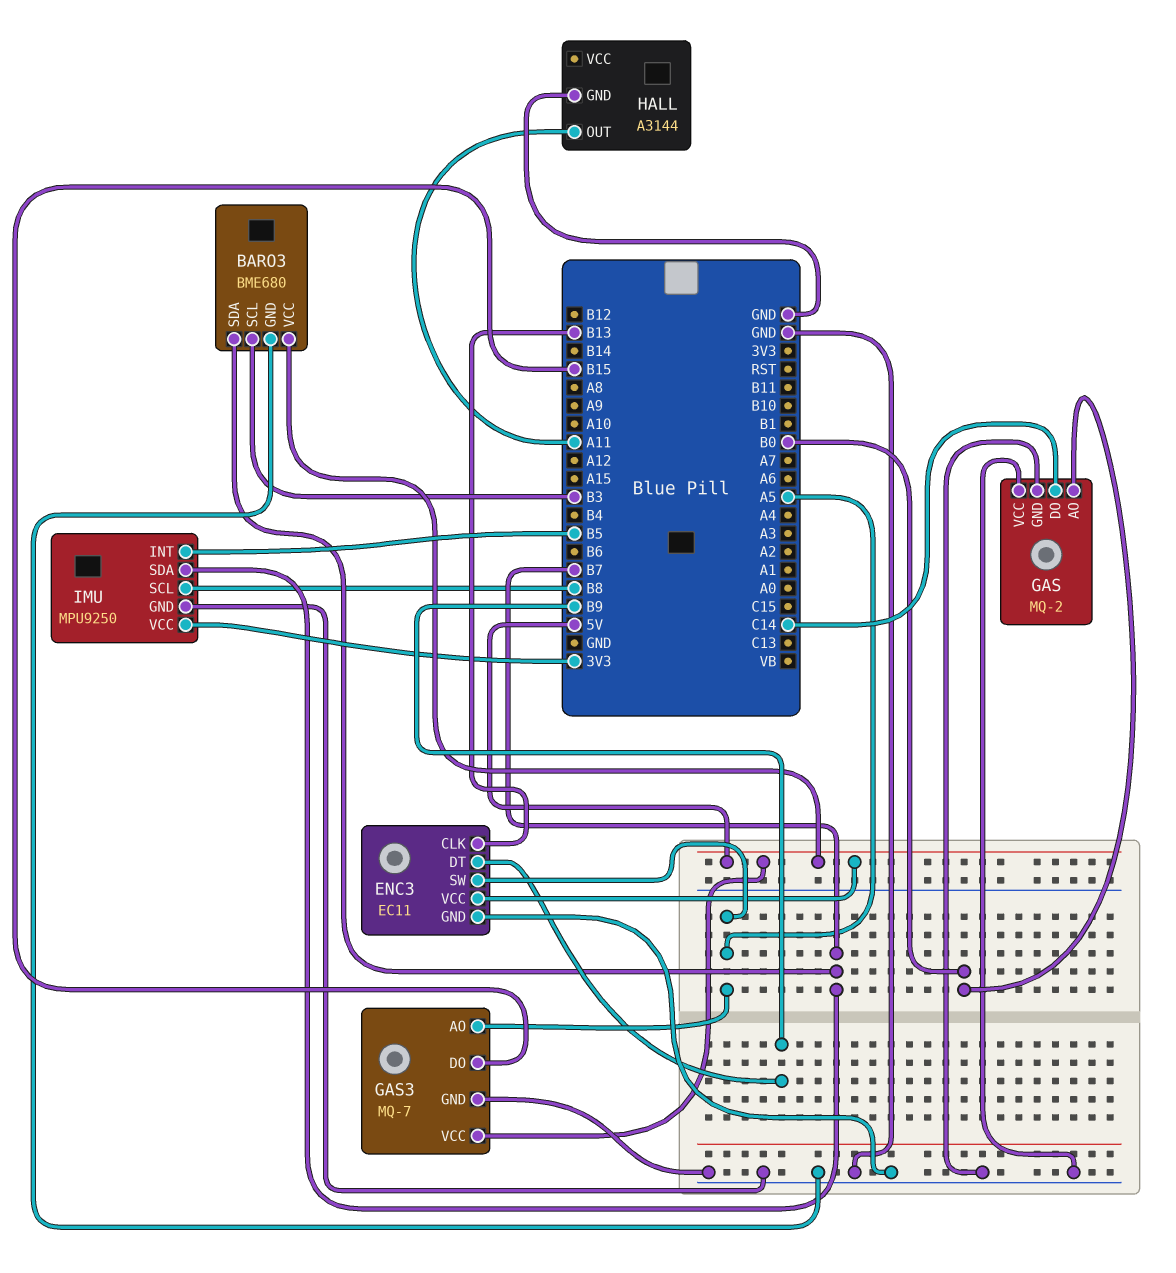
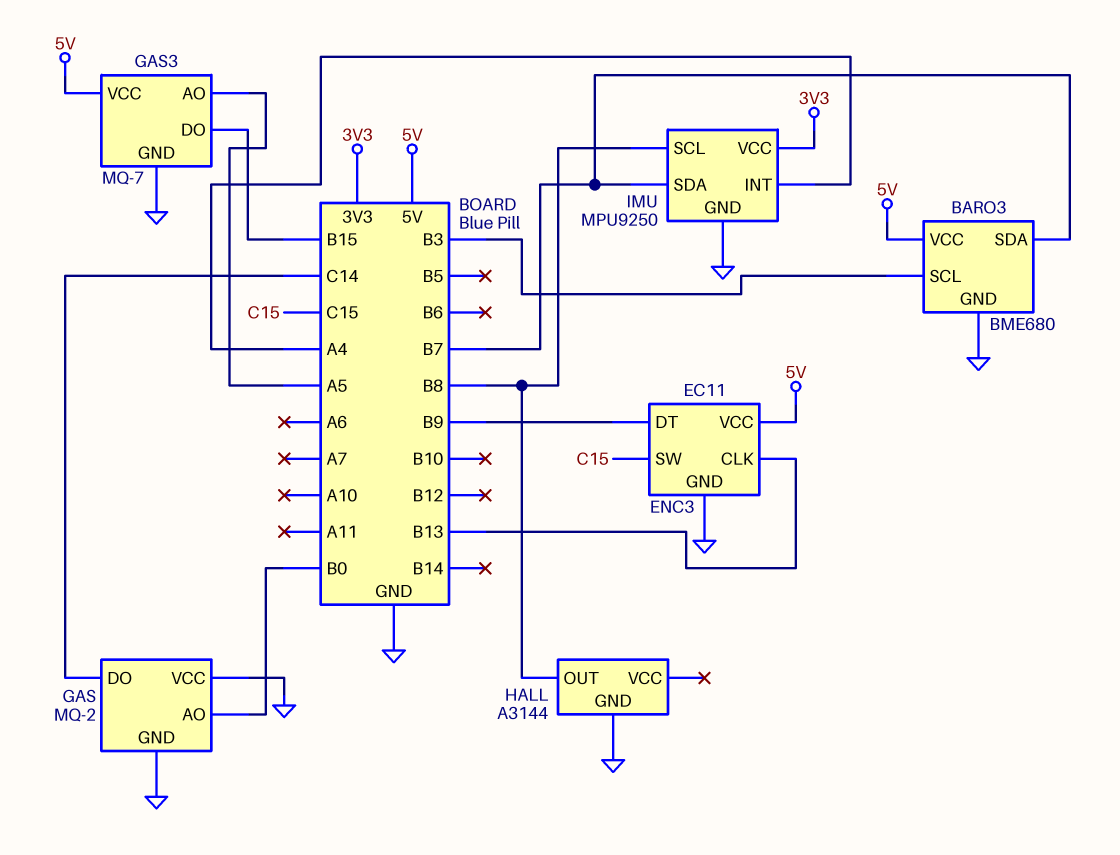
ENC3 pin SW: A5 -> C15
HALL pin OUT: A11 -> B8
IMU pin INT: B5 -> A4

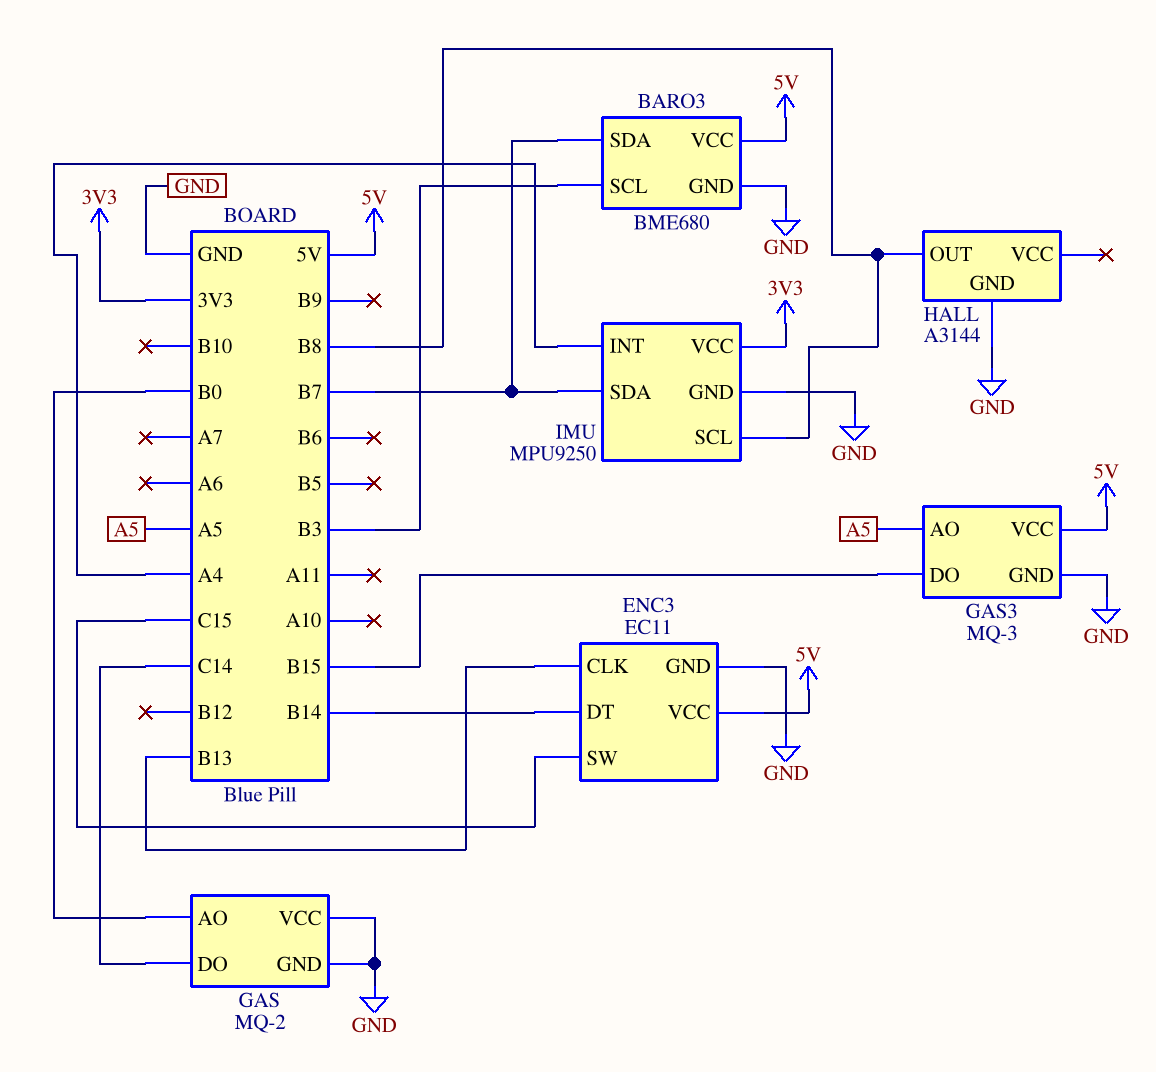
ENC3 pin DT: B9 -> B14
GAS3: MQ-7 -> MQ-3

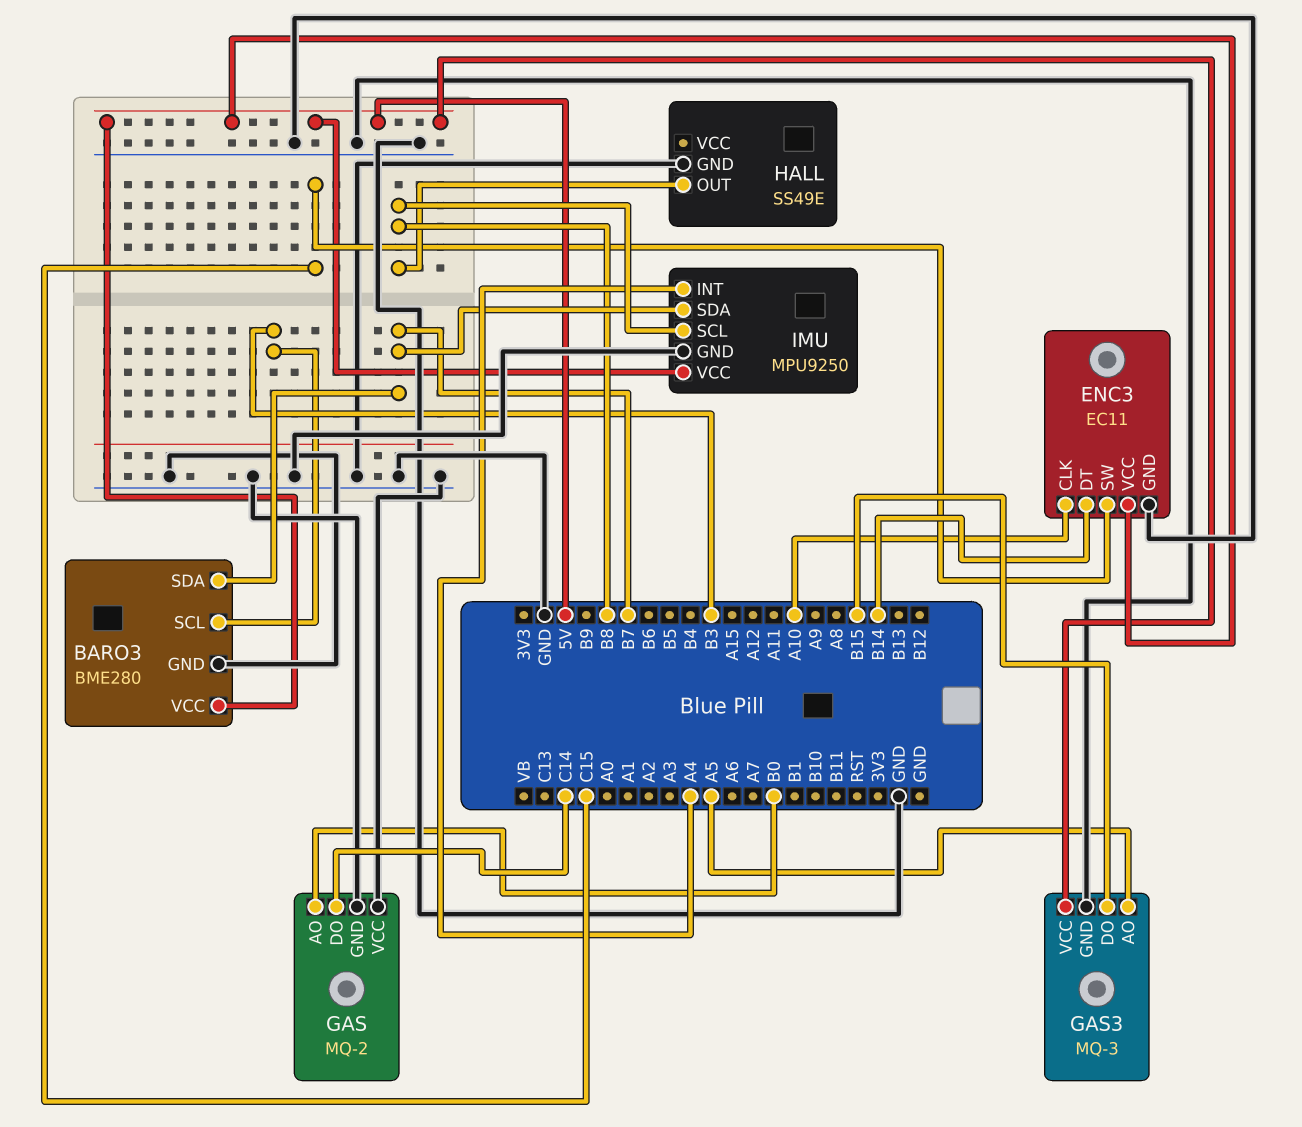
BARO3: BME680 -> BME280
ENC3 pin CLK: B13 -> A10
HALL: A3144 -> SS49E
IMU pin VCC: 3V3 -> 5V

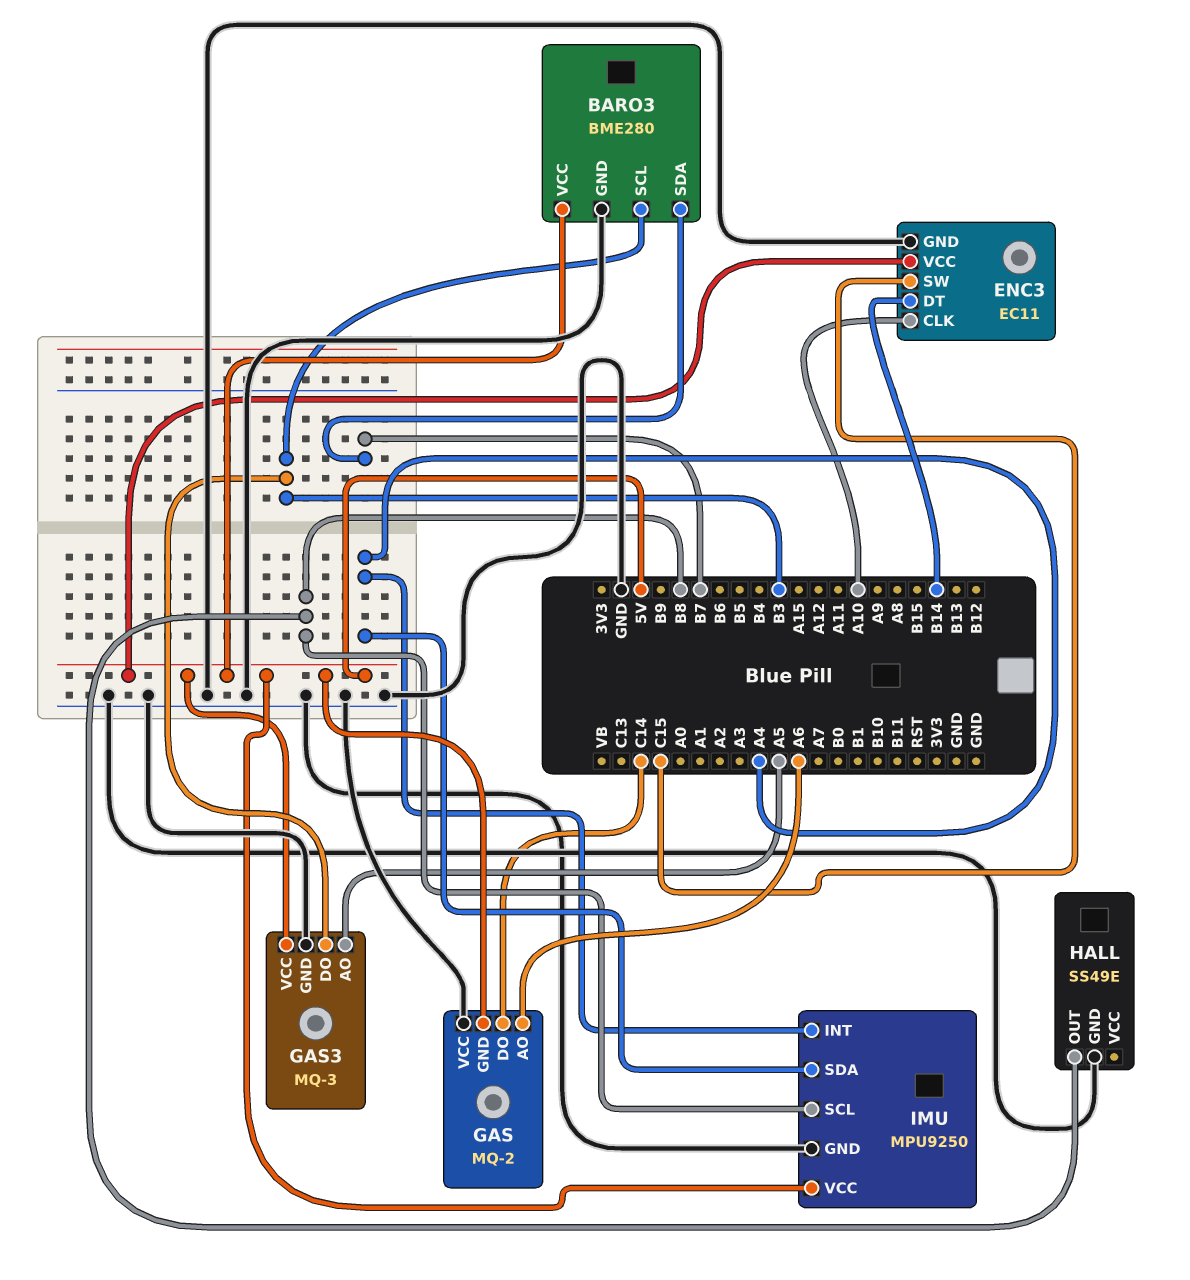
GAS pin AO: B0 -> A6
GAS pin GND: GND -> 5V
GAS3 pin DO: B15 -> B3
IMU pin SDA: B7 -> A4

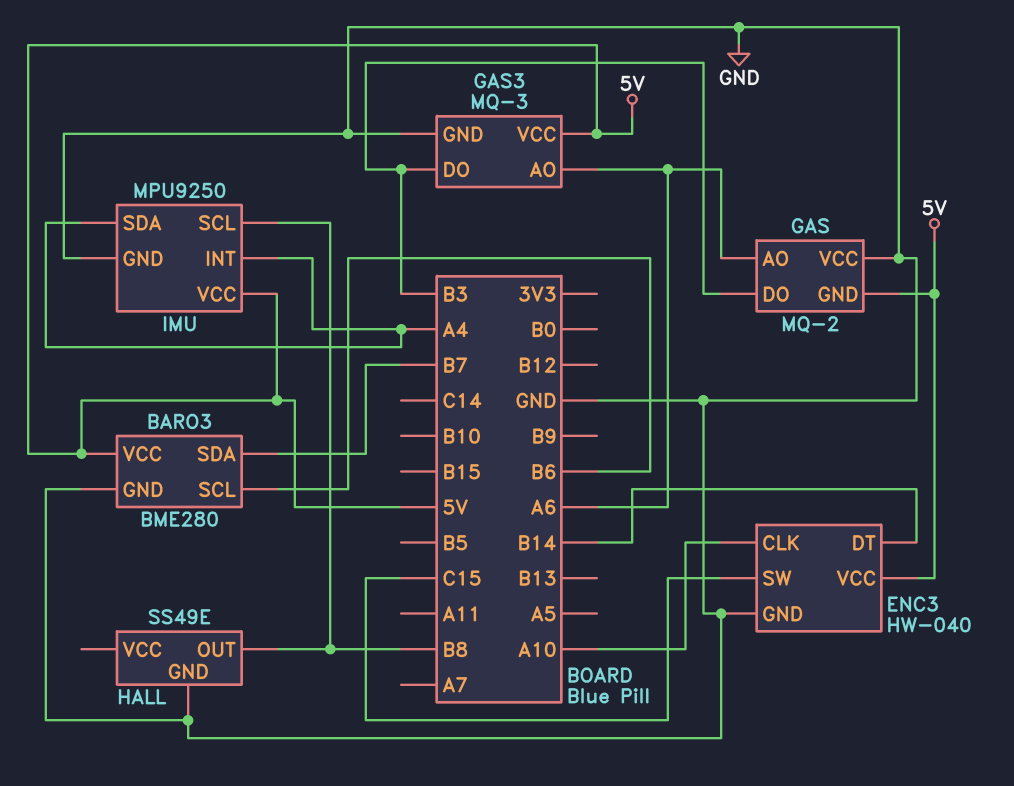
BARO3 pin SCL: B3 -> B6
ENC3: EC11 -> HW-040
GAS pin DO: C14 -> B3
GAS3 pin AO: A5 -> A6

